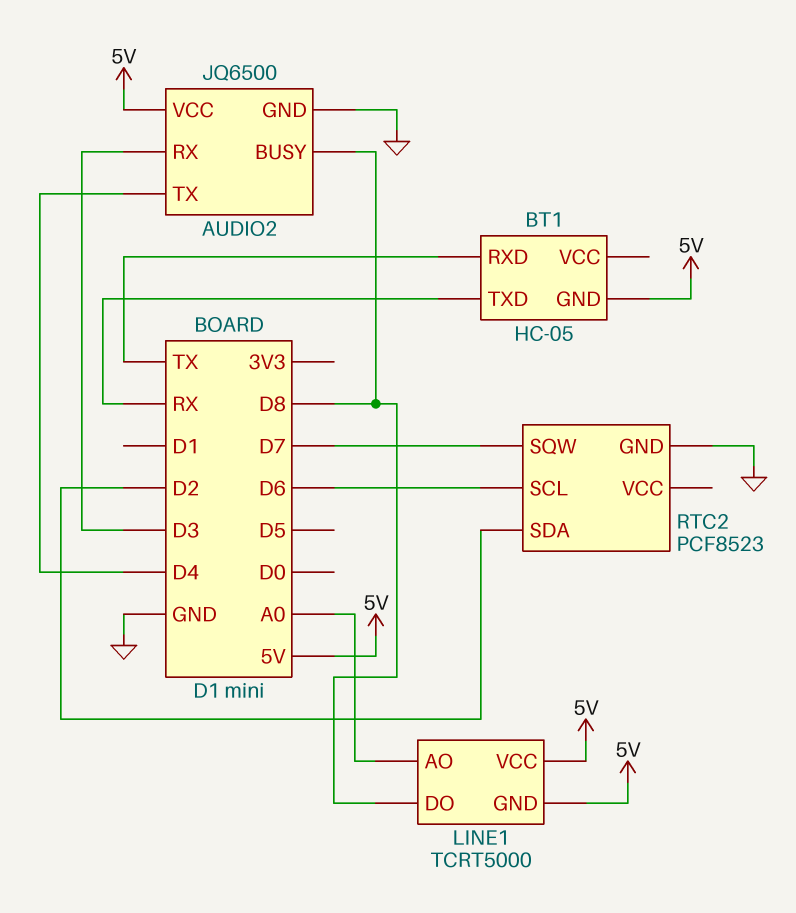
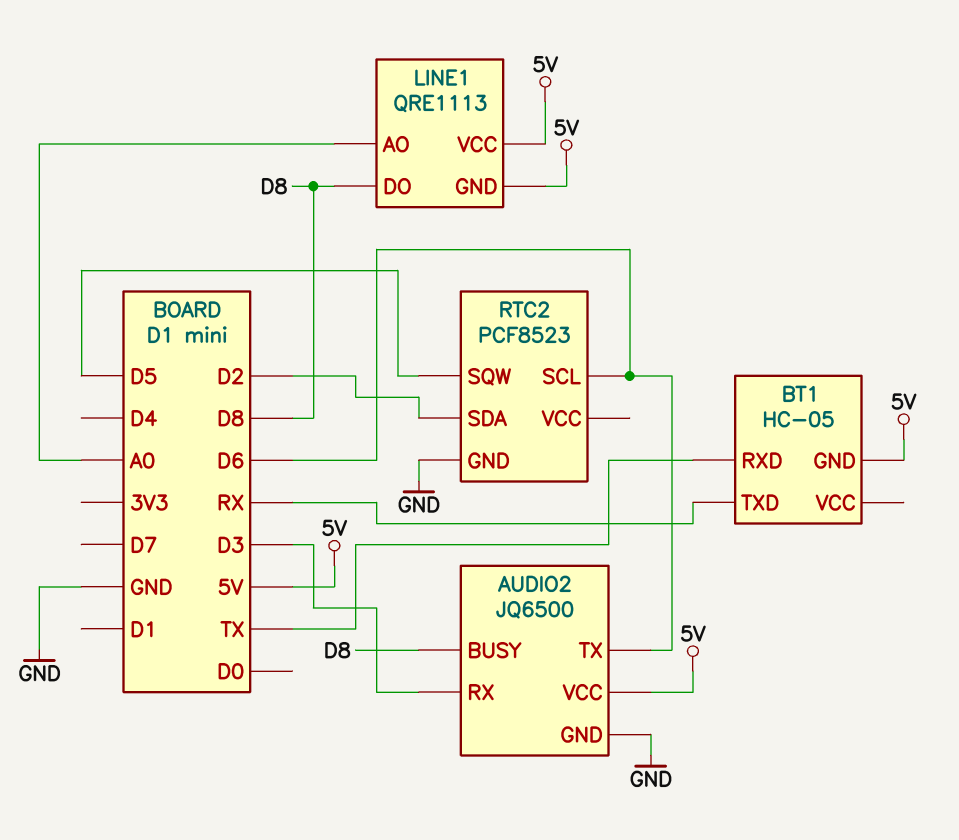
AUDIO2 pin TX: D4 -> D6
LINE1: TCRT5000 -> QRE1113
RTC2 pin SQW: D7 -> D5

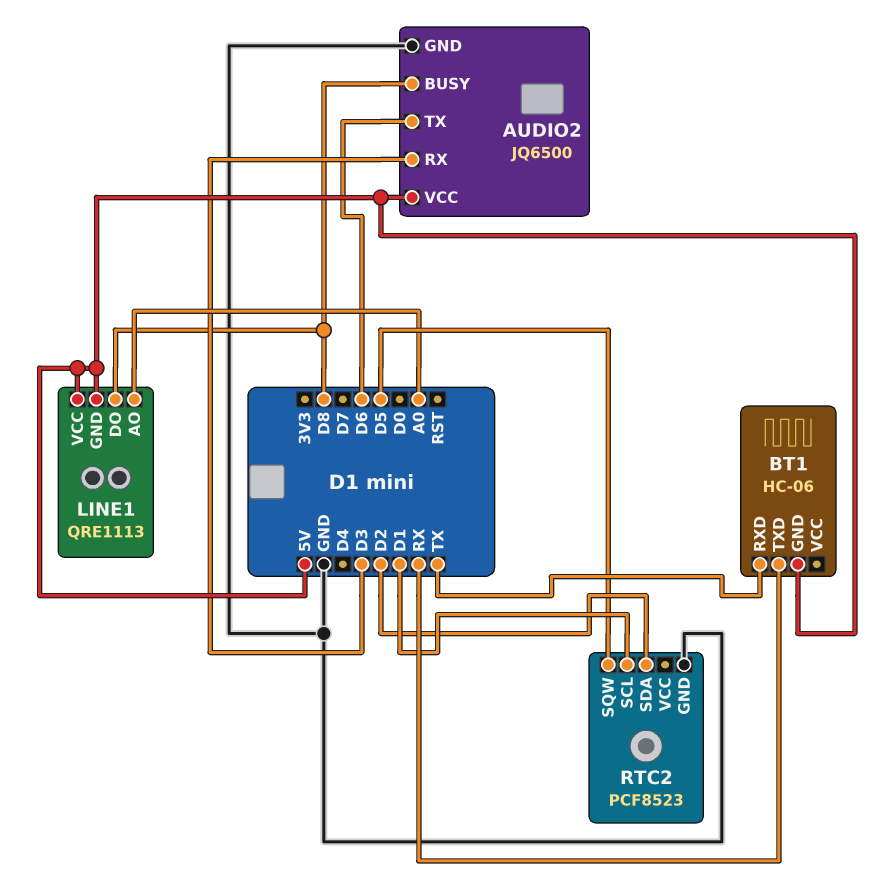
BT1: HC-05 -> HC-06
RTC2 pin SCL: D6 -> D1

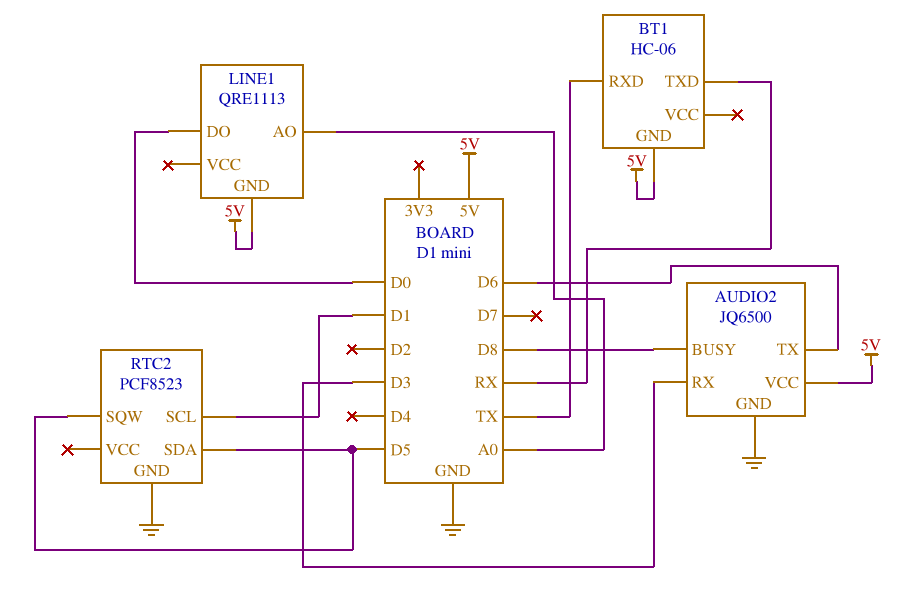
LINE1 pin DO: D8 -> D0
LINE1 pin VCC: 5V -> none
RTC2 pin SDA: D2 -> D5

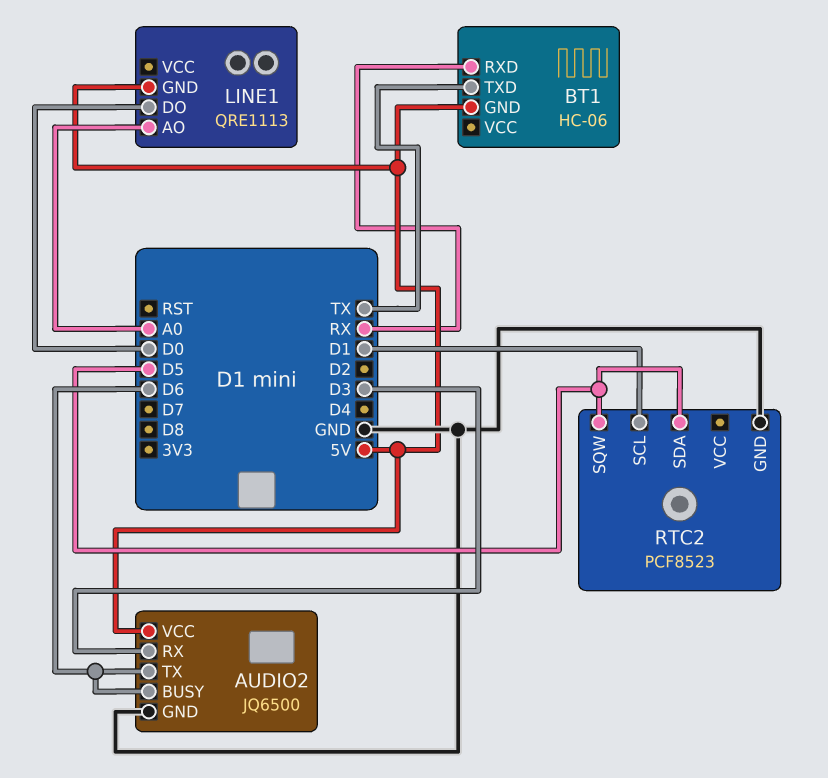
AUDIO2 pin BUSY: D8 -> D6
BT1 pin RXD: TX -> RX
BT1 pin TXD: RX -> TX

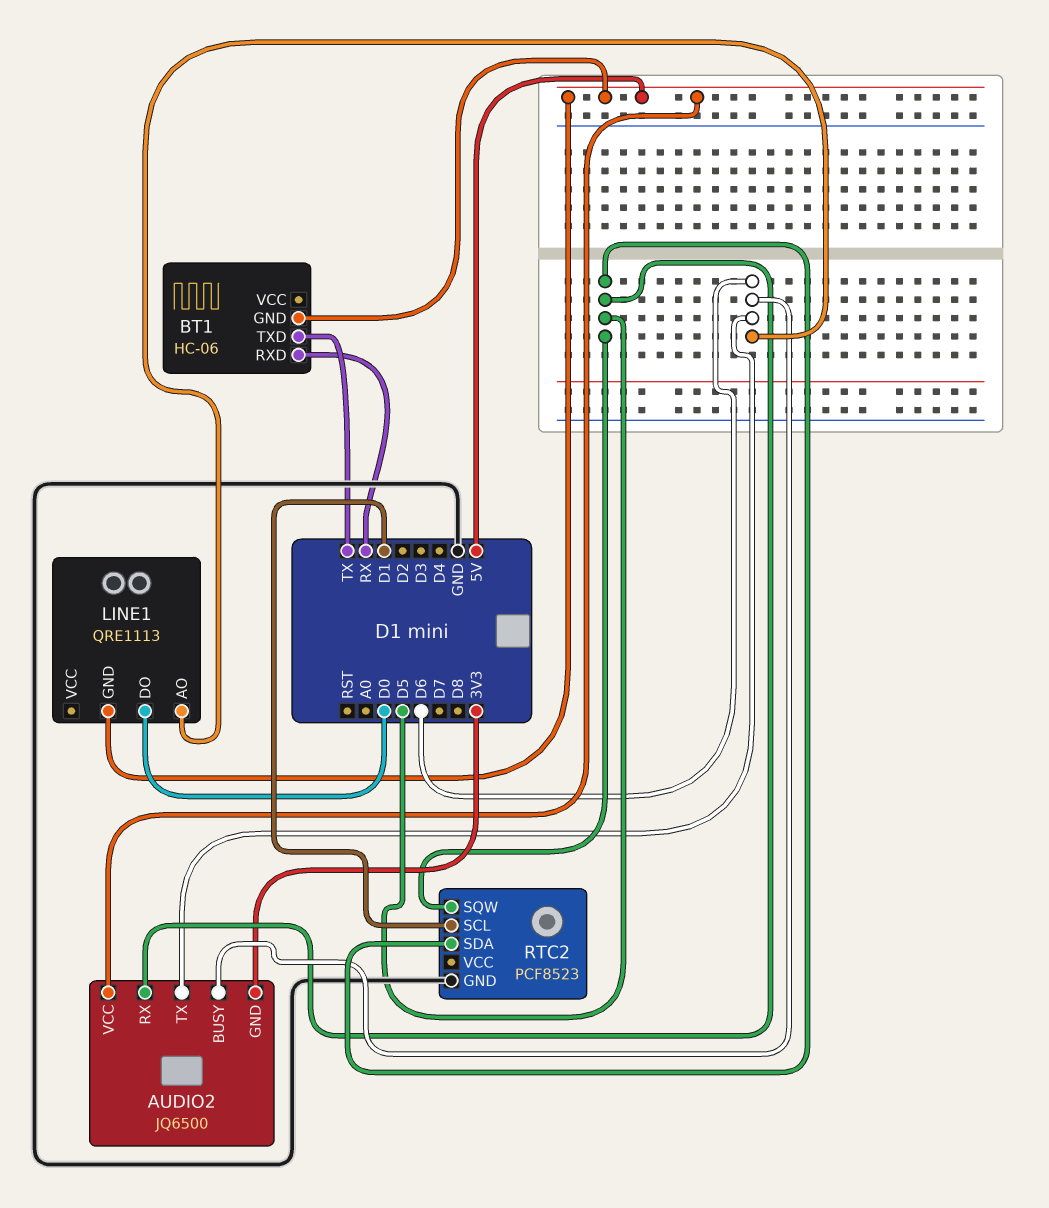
AUDIO2 pin GND: GND -> 3V3
AUDIO2 pin RX: D3 -> D5
LINE1 pin AO: A0 -> D6

